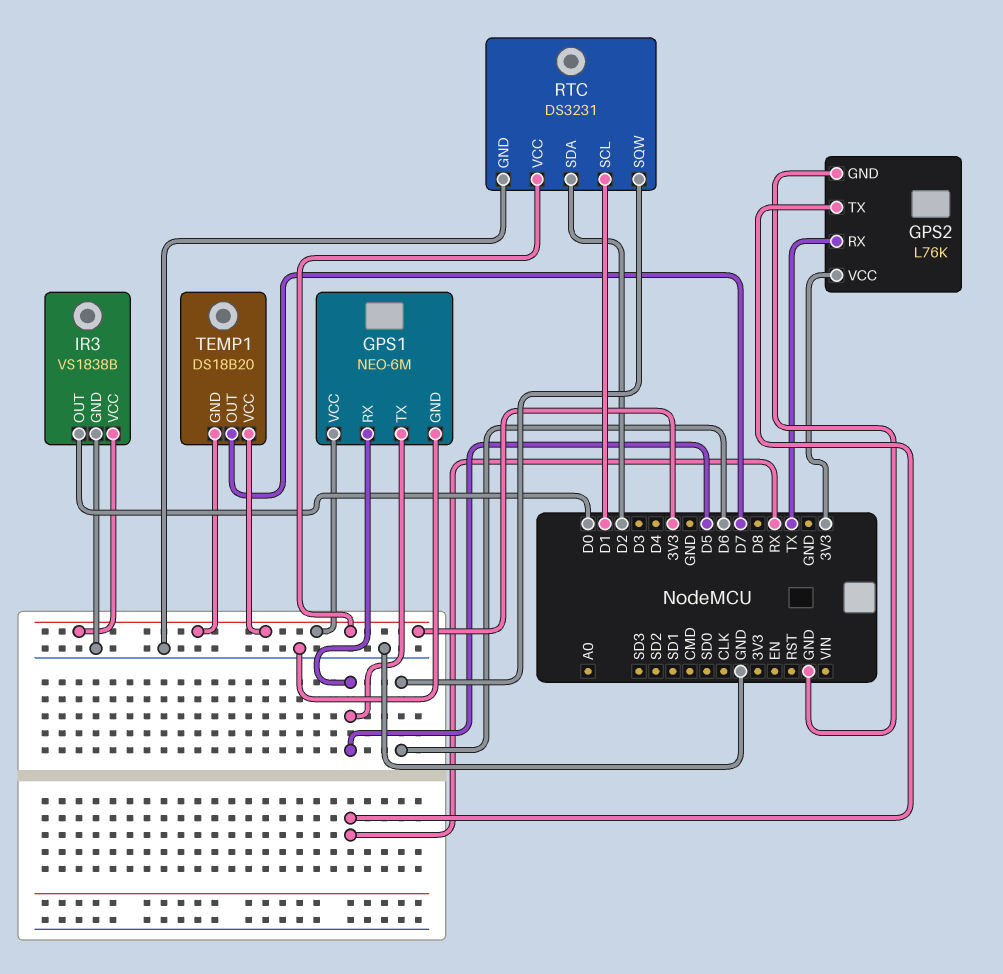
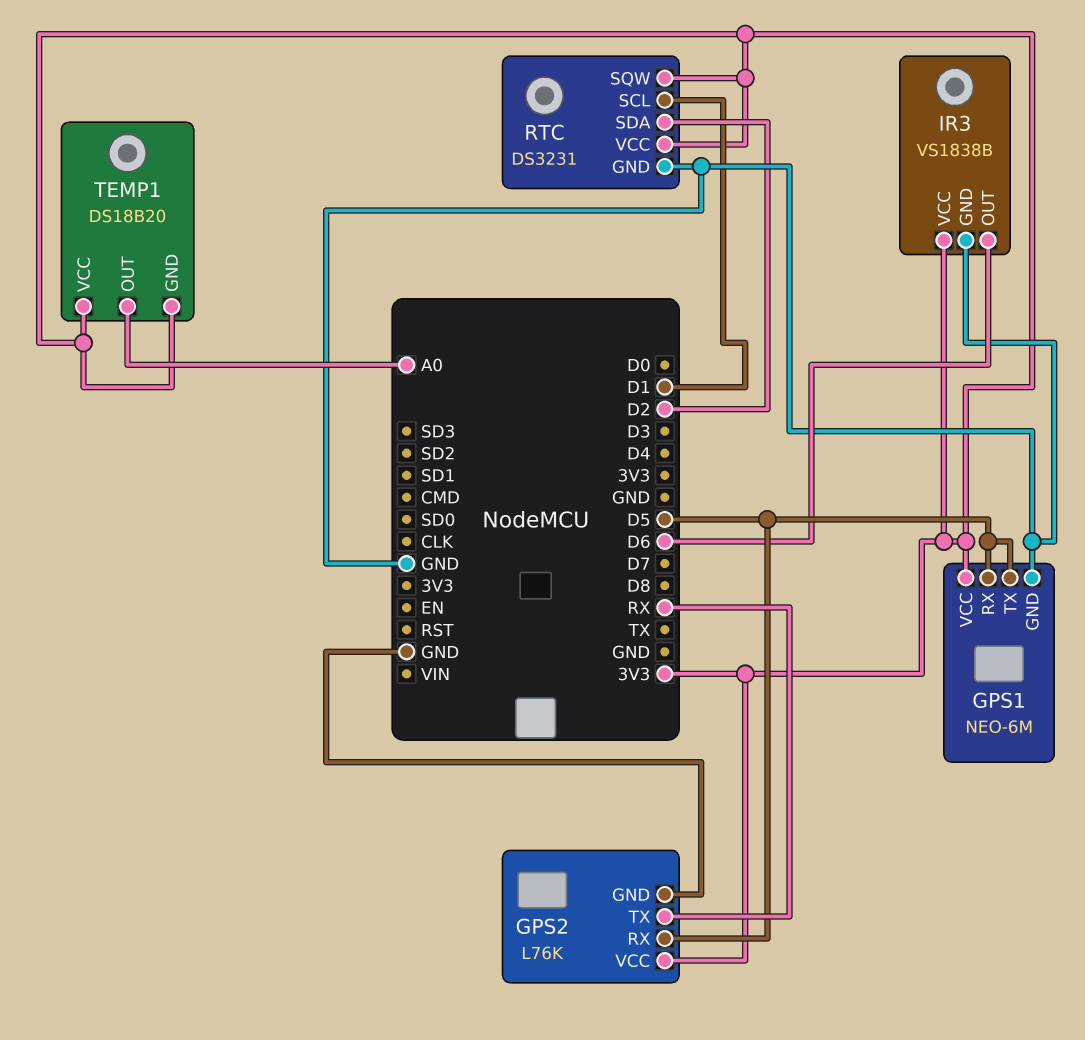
GPS2 pin RX: TX -> D5
IR3 pin OUT: D0 -> D6
RTC pin SQW: D6 -> 3V3
TEMP1 pin OUT: D7 -> A0

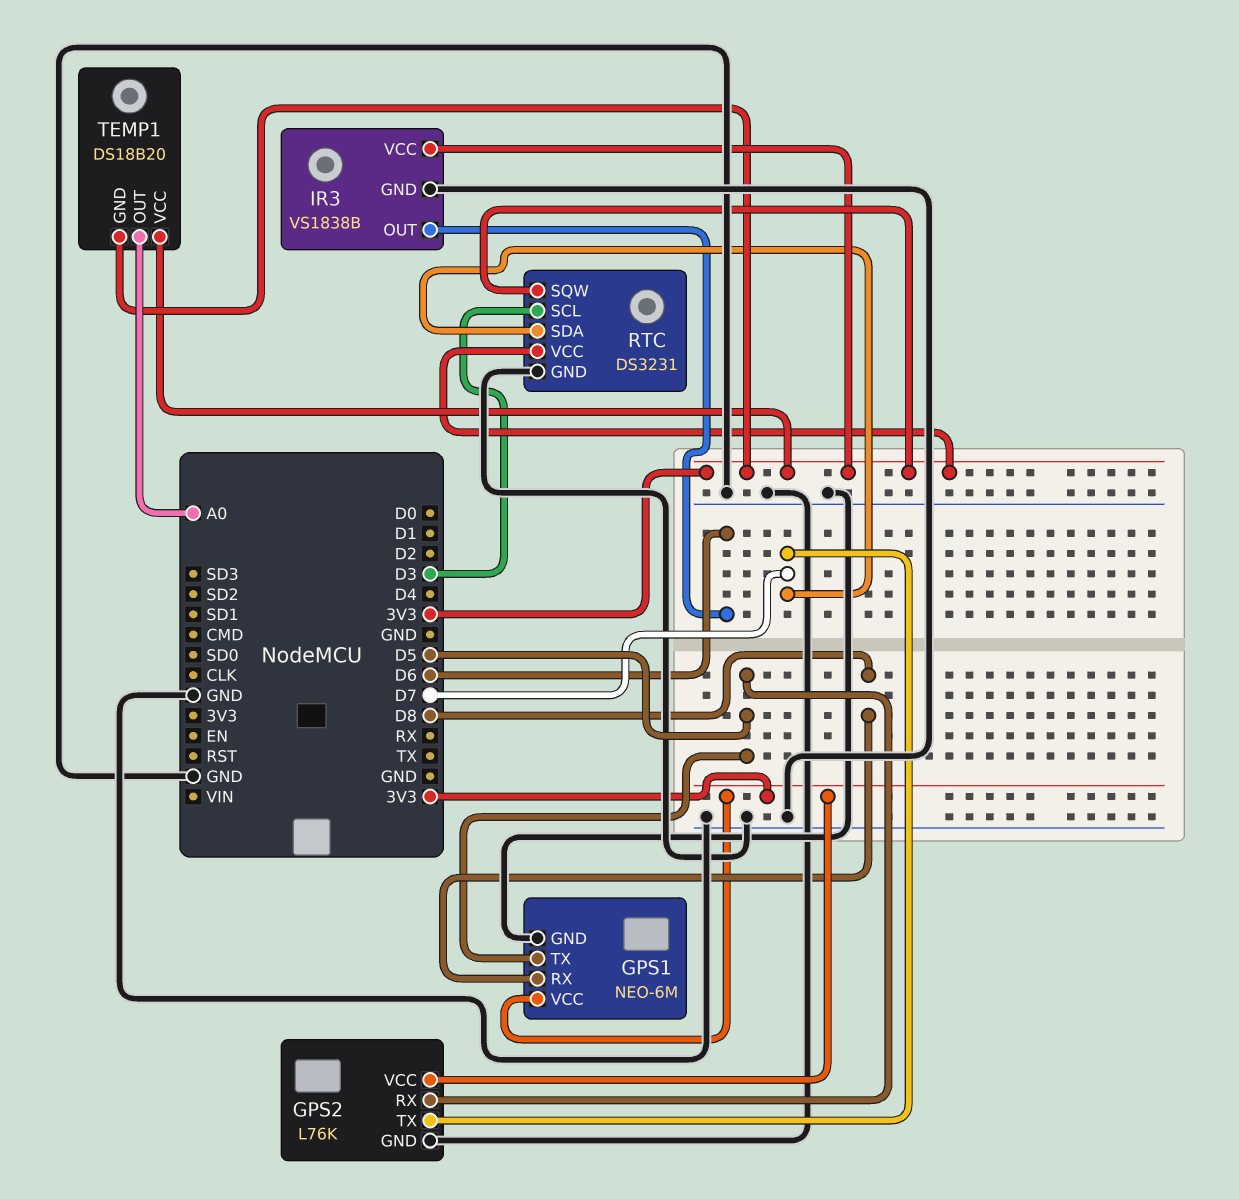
GPS1 pin RX: D5 -> D8
GPS2 pin TX: RX -> D7
RTC pin SCL: D1 -> D3
RTC pin SDA: D2 -> D7

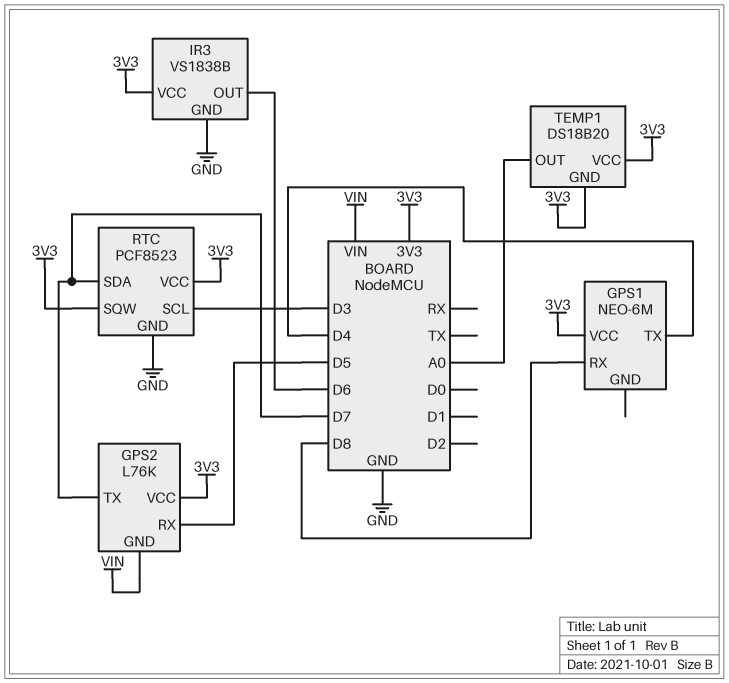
GPS1 pin GND: GND -> none
GPS1 pin TX: D5 -> D4
GPS2 pin GND: GND -> VIN
RTC: DS3231 -> PCF8523

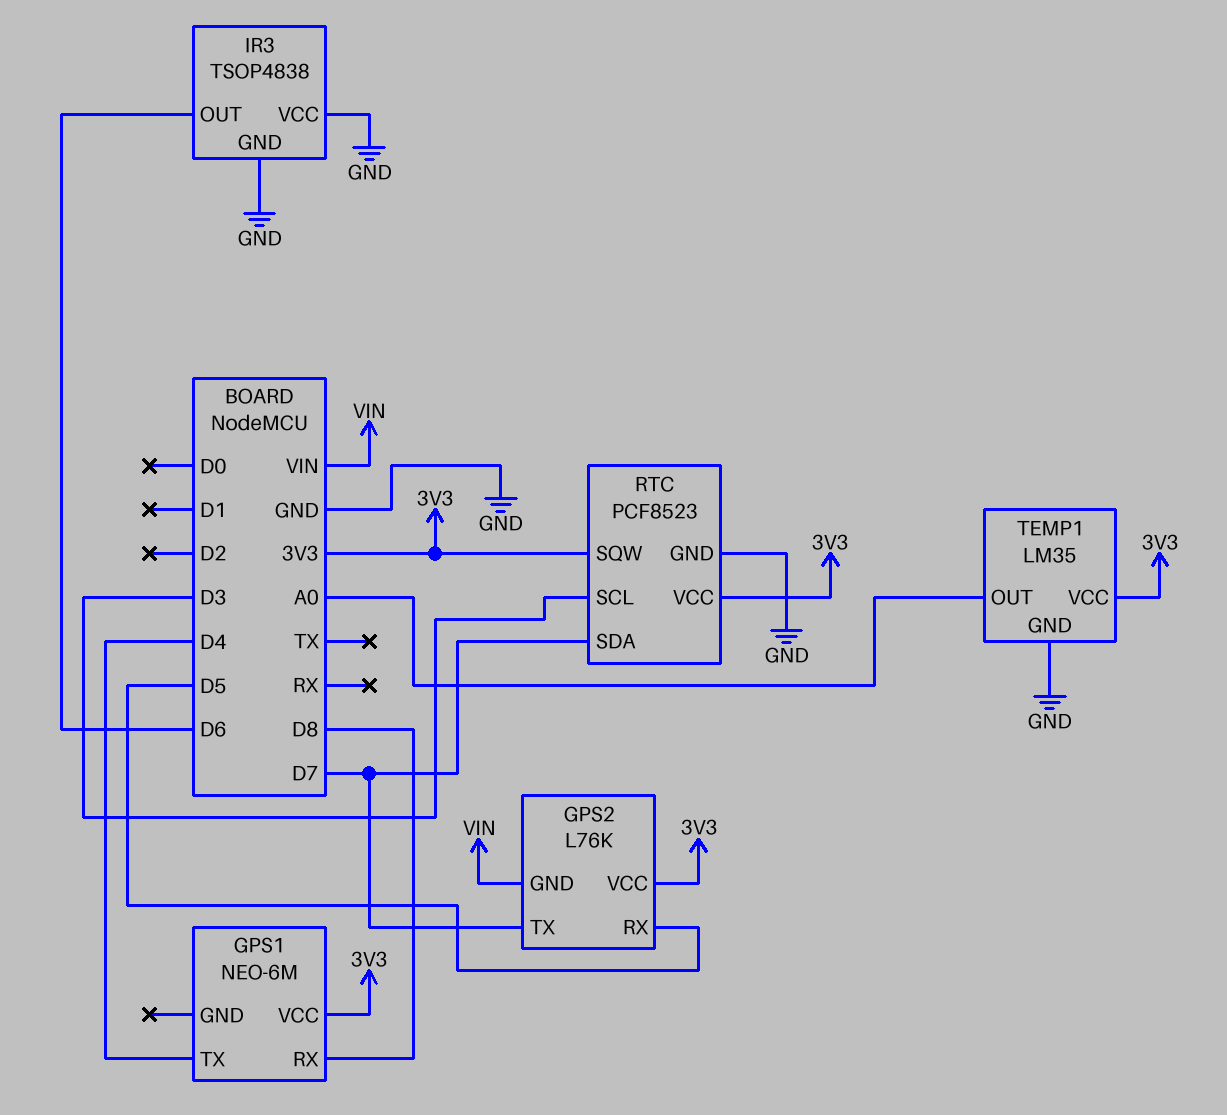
IR3: VS1838B -> TSOP4838
IR3 pin VCC: 3V3 -> GND
TEMP1: DS18B20 -> LM35
TEMP1 pin GND: 3V3 -> GND

